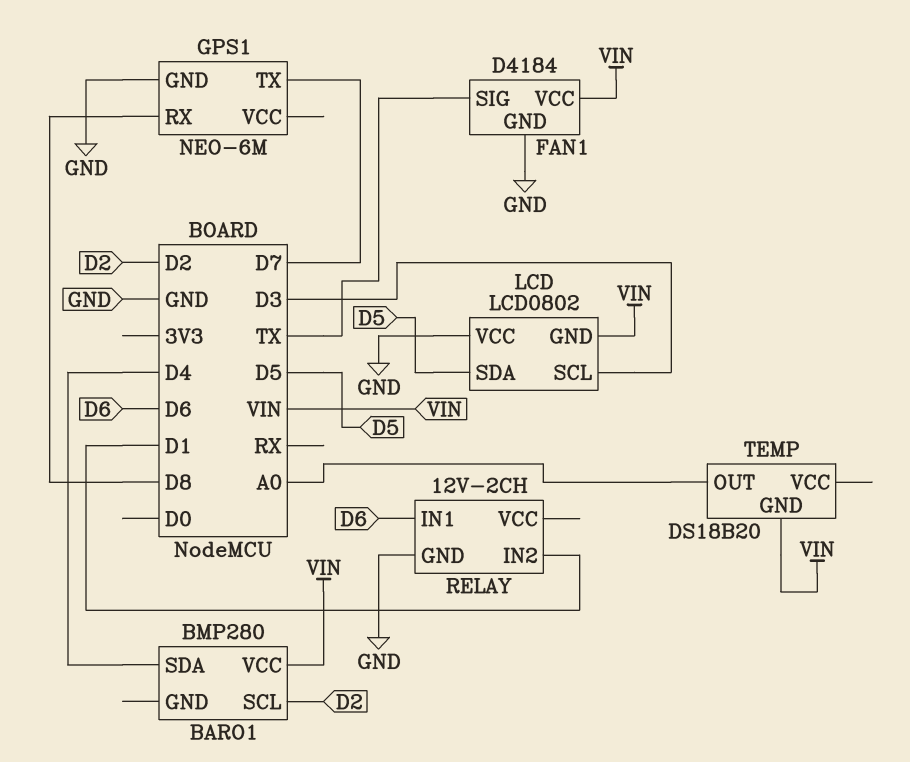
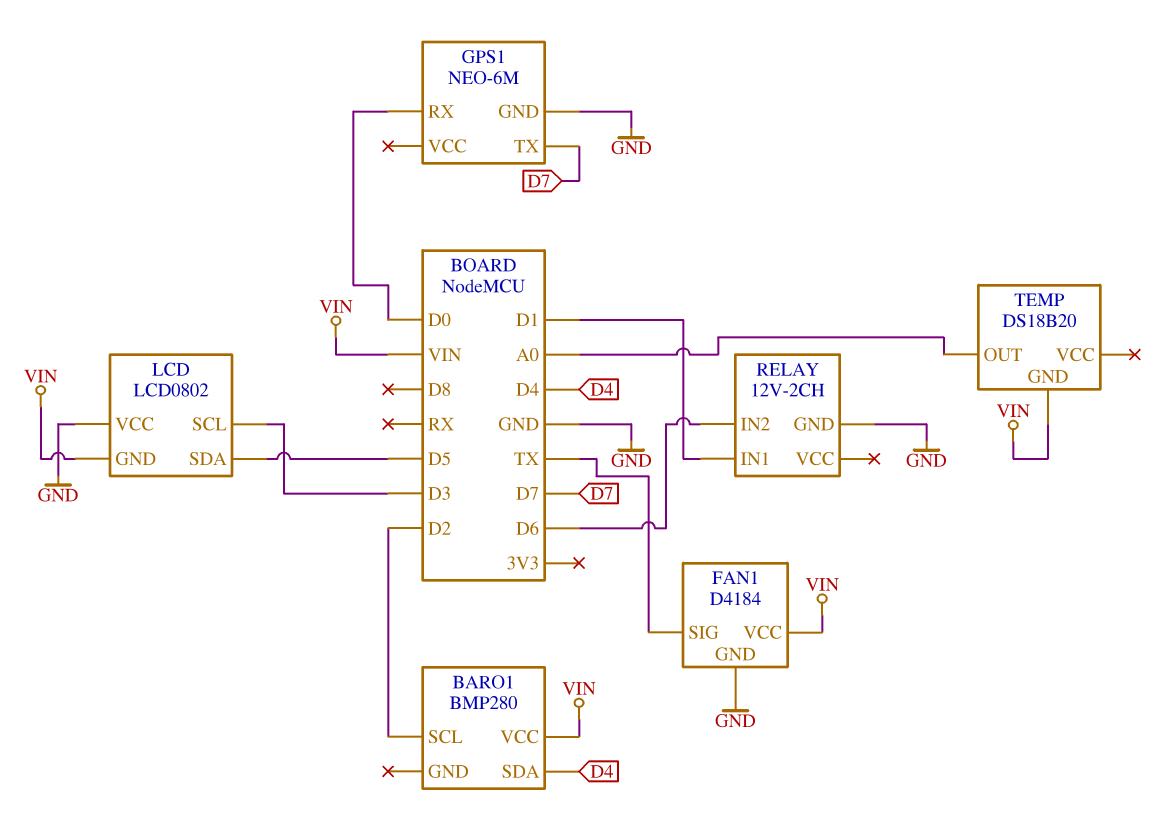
GPS1 pin RX: D8 -> D0
RELAY pin IN1: D6 -> D1
RELAY pin IN2: D1 -> D6

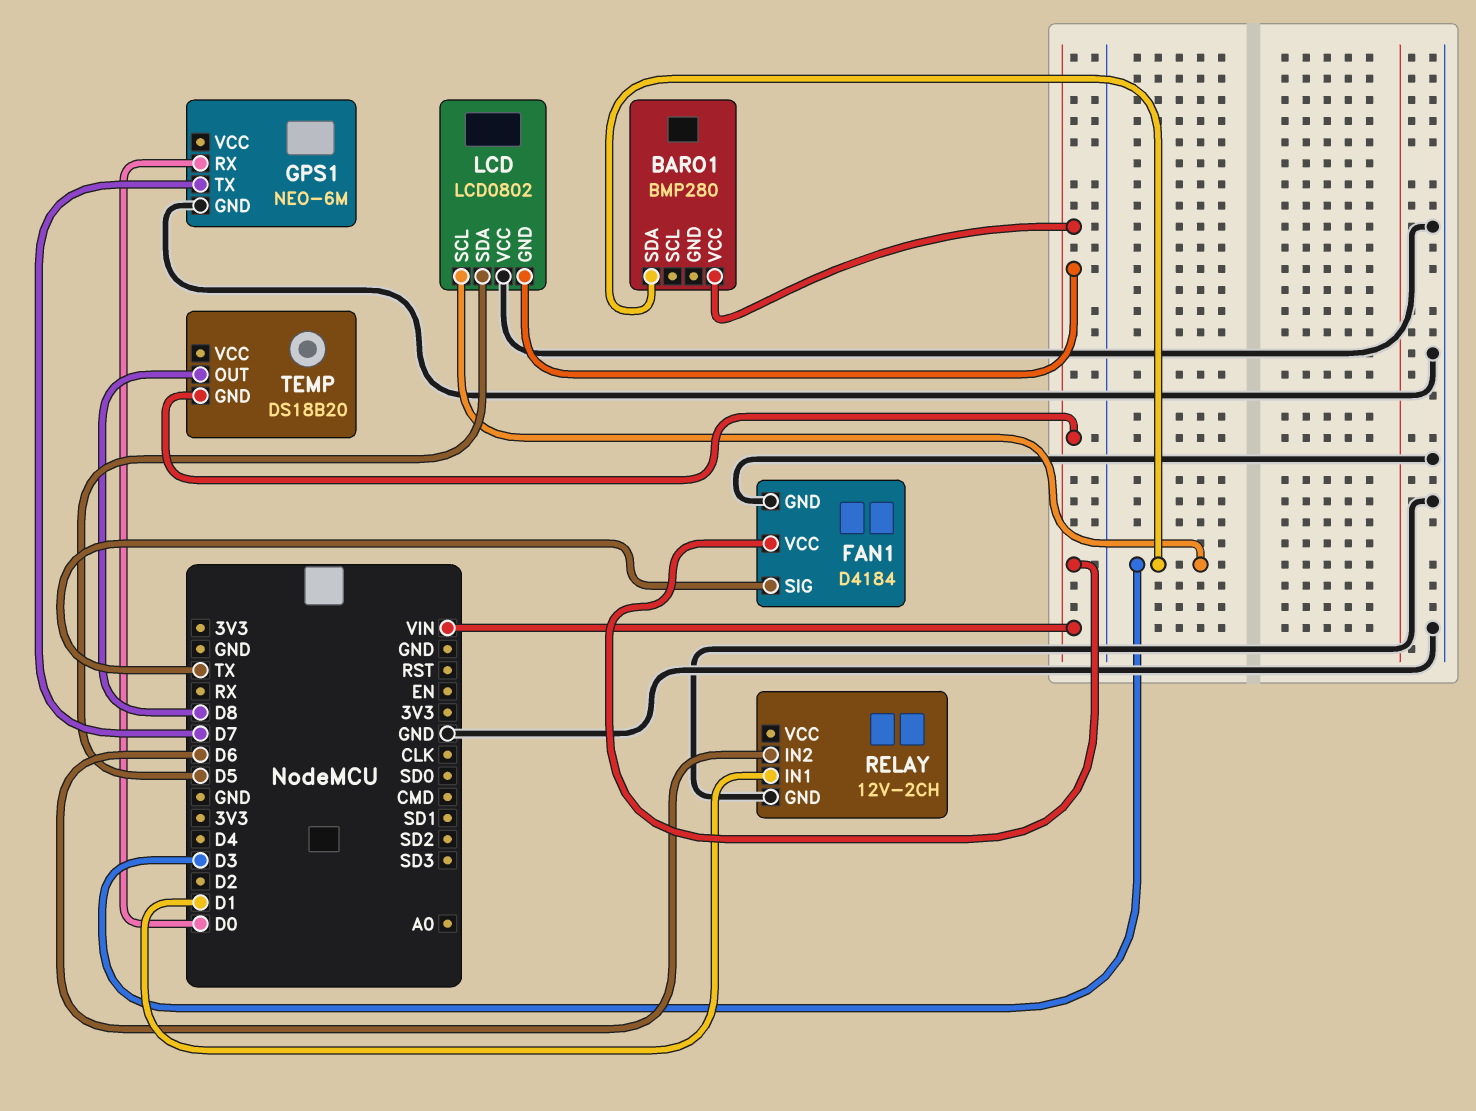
BARO1 pin SCL: D2 -> none
BARO1 pin SDA: D4 -> D3
TEMP pin OUT: A0 -> D8

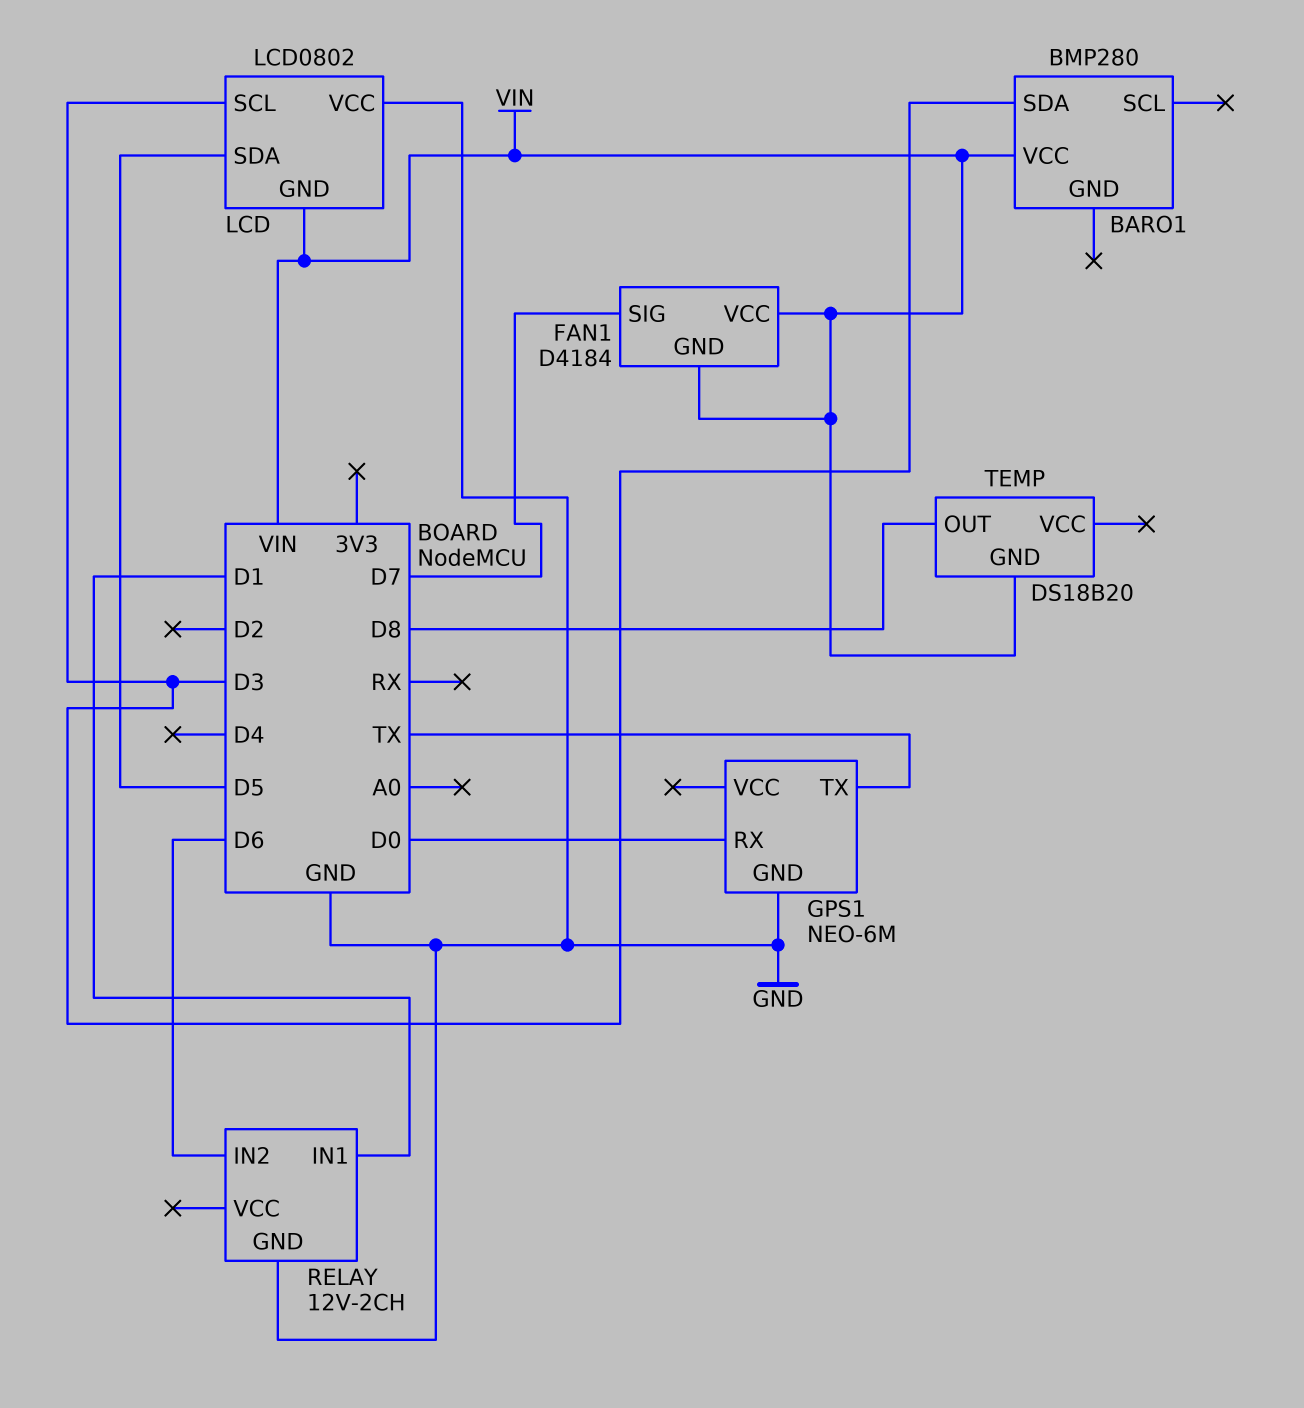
FAN1 pin GND: GND -> VIN
FAN1 pin SIG: TX -> D7
GPS1 pin TX: D7 -> TX

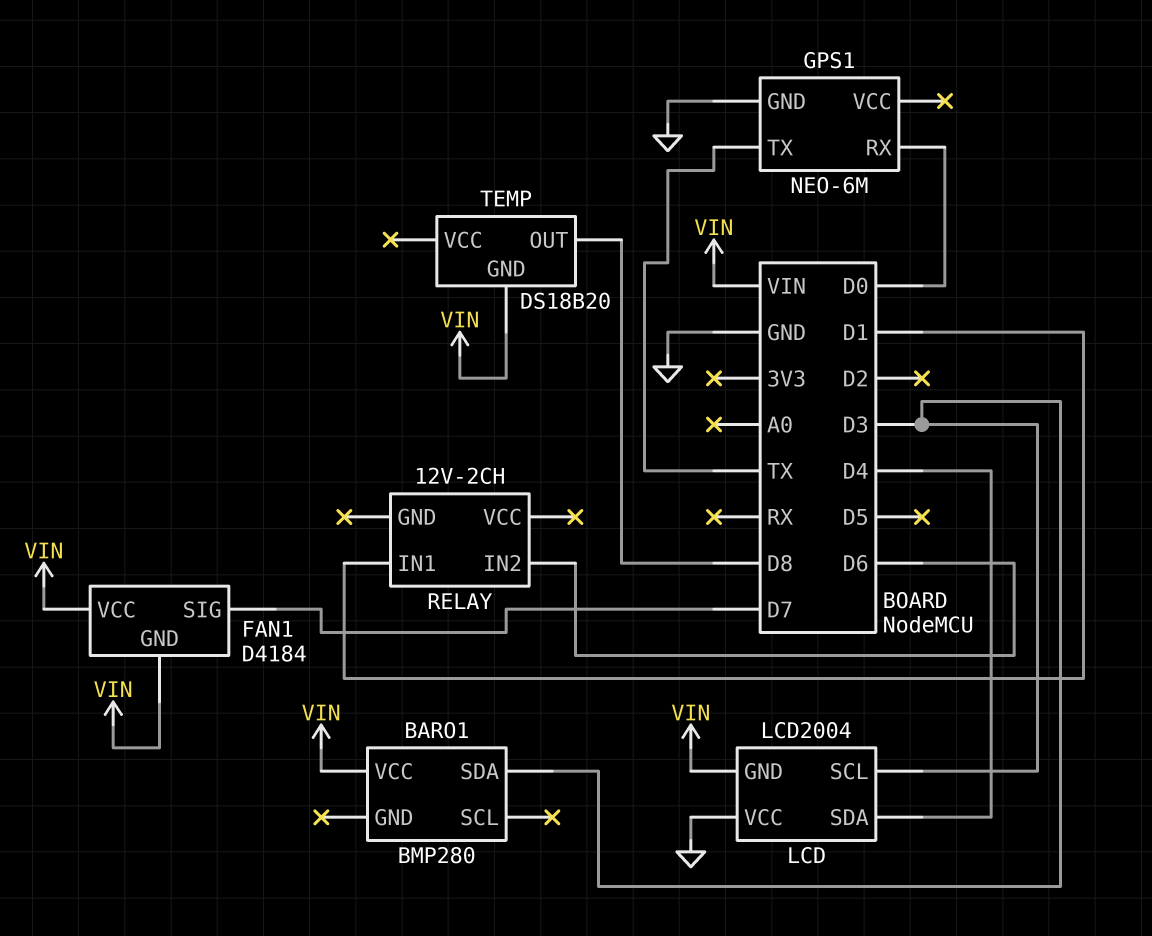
LCD: LCD0802 -> LCD2004
LCD pin SDA: D5 -> D4
RELAY pin GND: GND -> none

